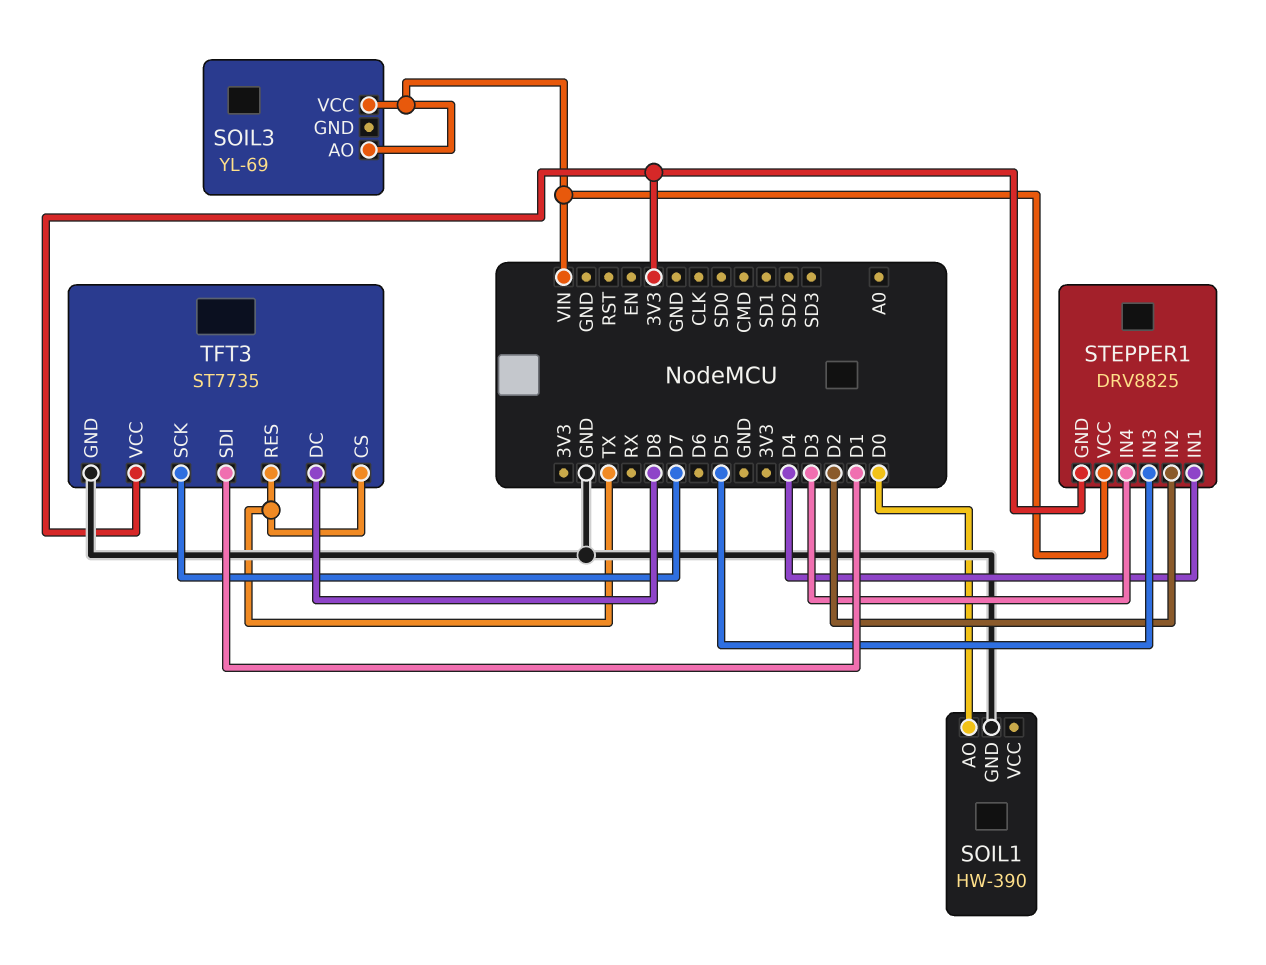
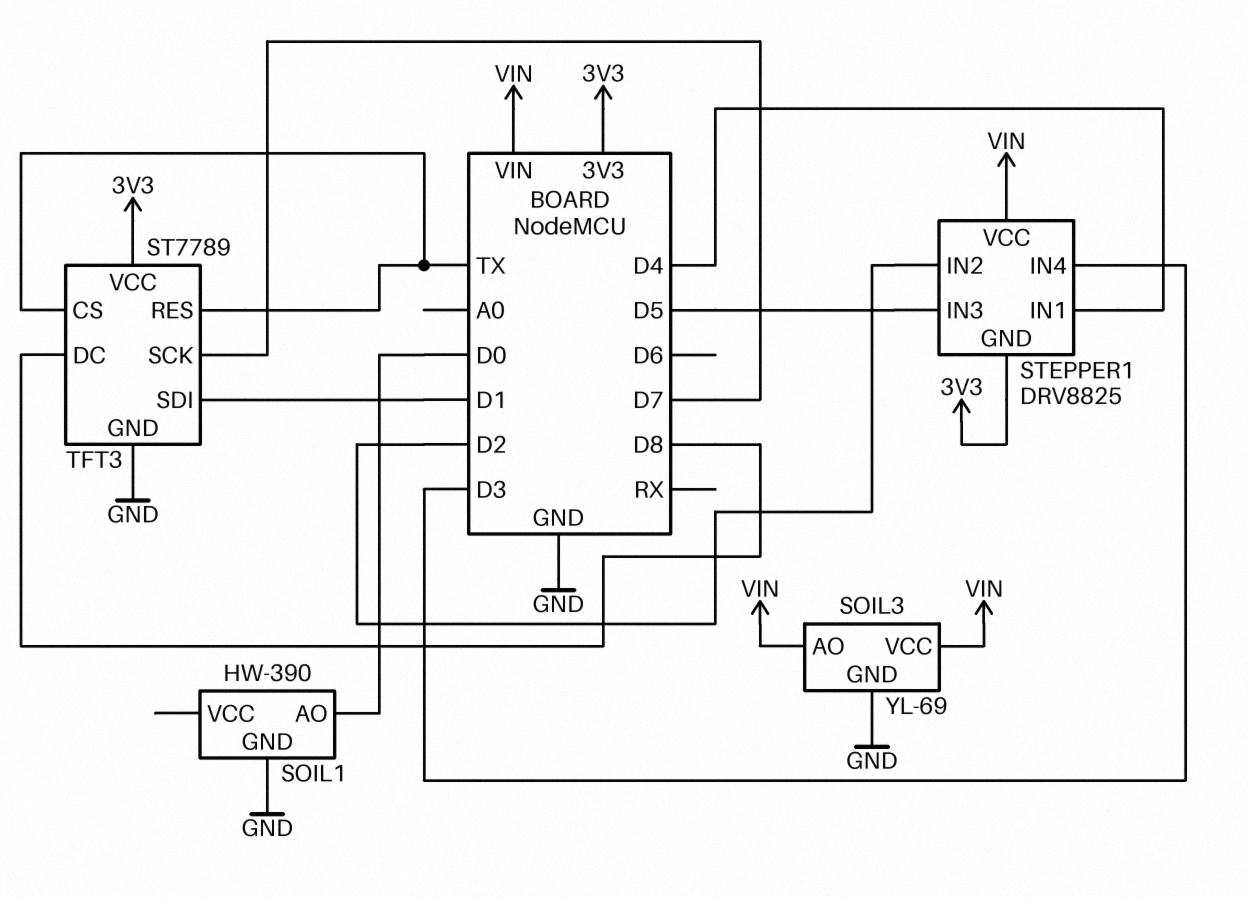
SOIL3 pin GND: none -> GND
TFT3: ST7735 -> ST7789

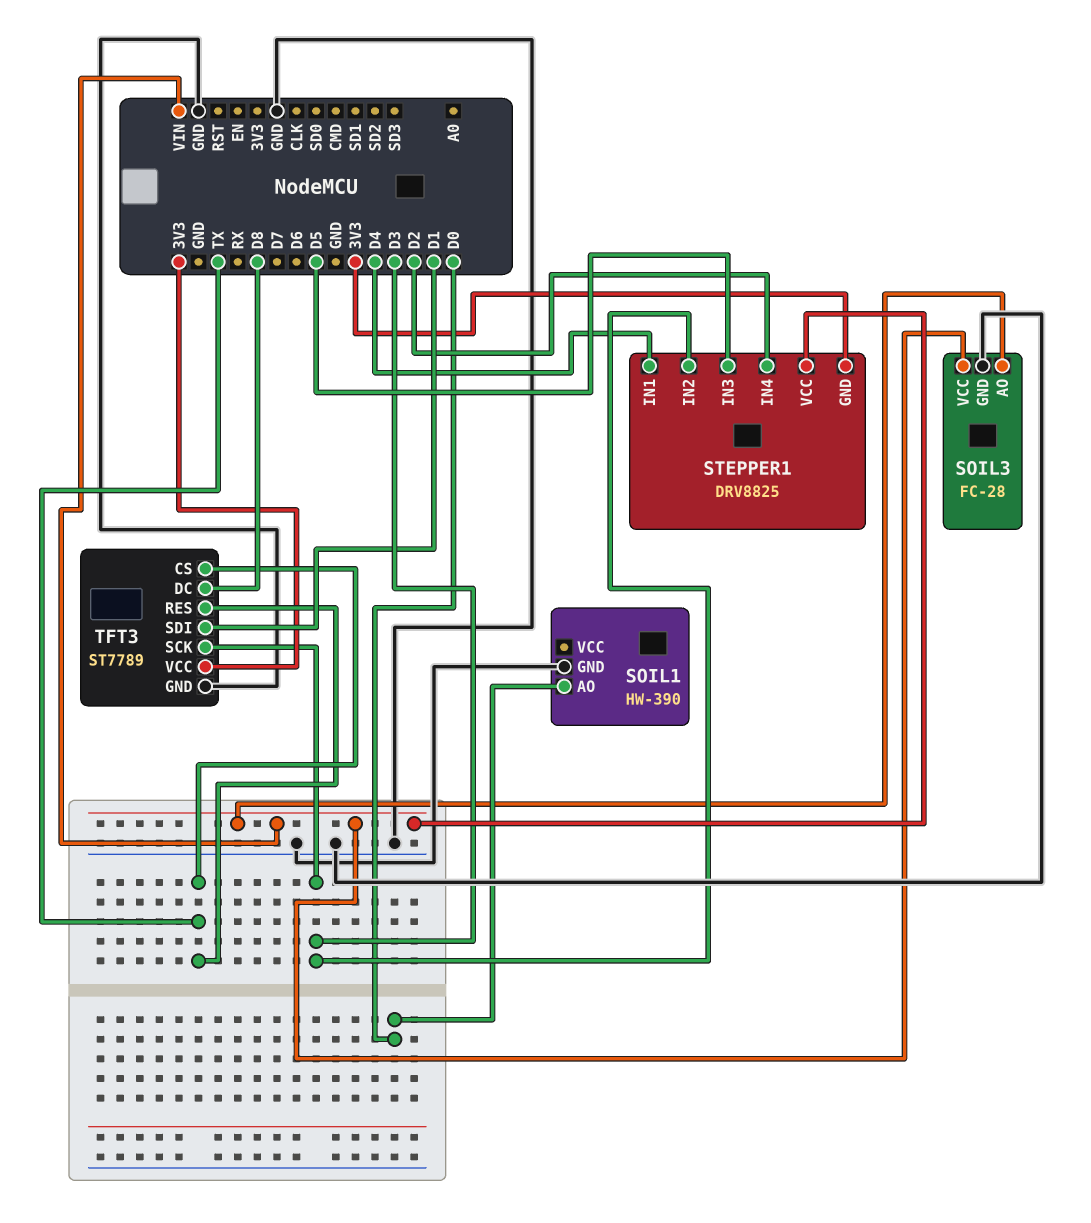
SOIL3: YL-69 -> FC-28
STEPPER1 pin IN2: D2 -> D3
STEPPER1 pin IN4: D3 -> D2
TFT3 pin SCK: D7 -> D3

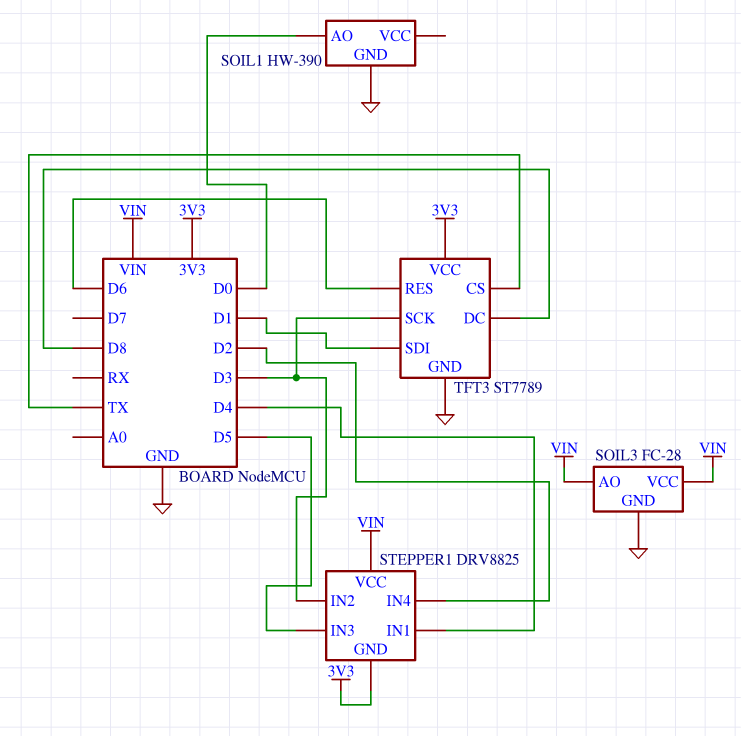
TFT3 pin RES: TX -> D6

